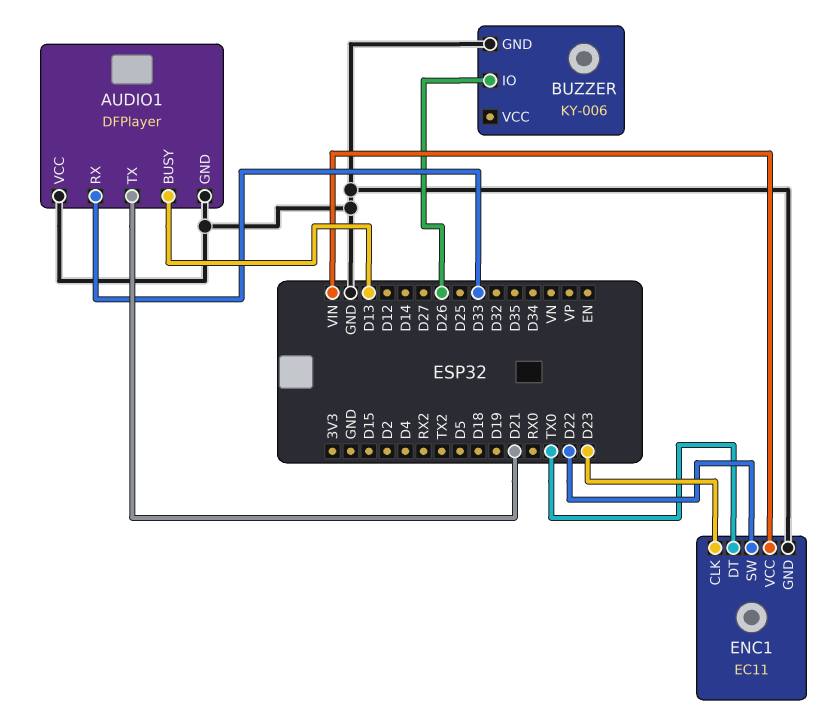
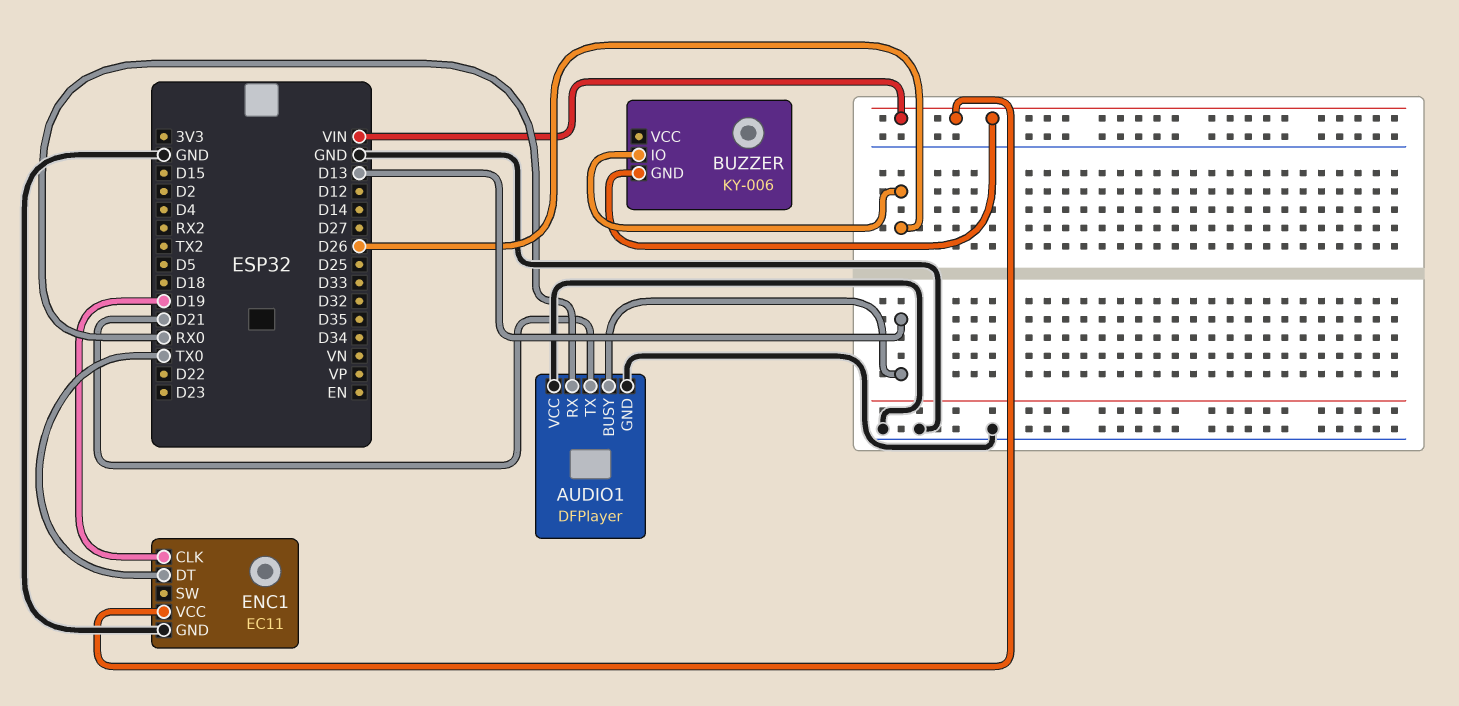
AUDIO1 pin RX: D33 -> RX0
BUZZER pin GND: GND -> VIN
ENC1 pin CLK: D23 -> D19
ENC1 pin SW: D22 -> none

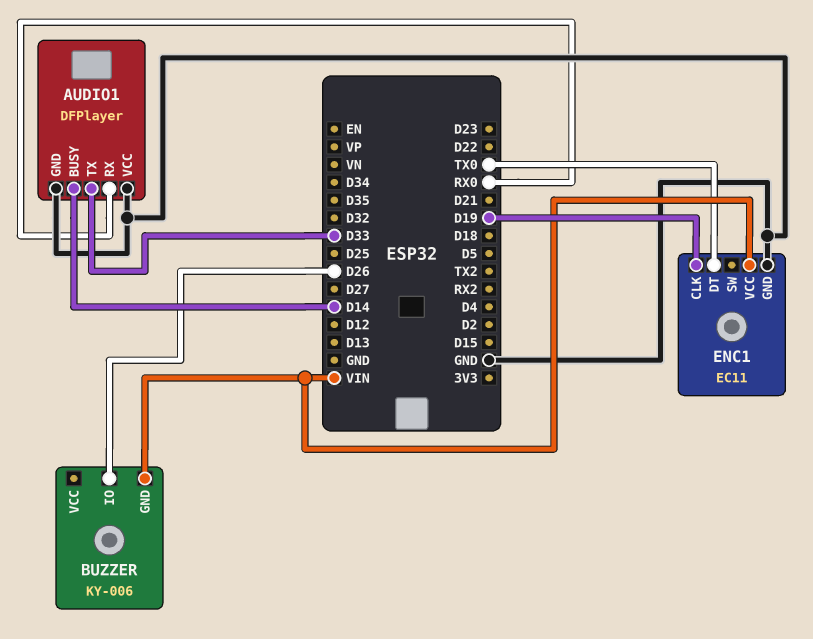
AUDIO1 pin BUSY: D13 -> D14
AUDIO1 pin TX: D21 -> D33

